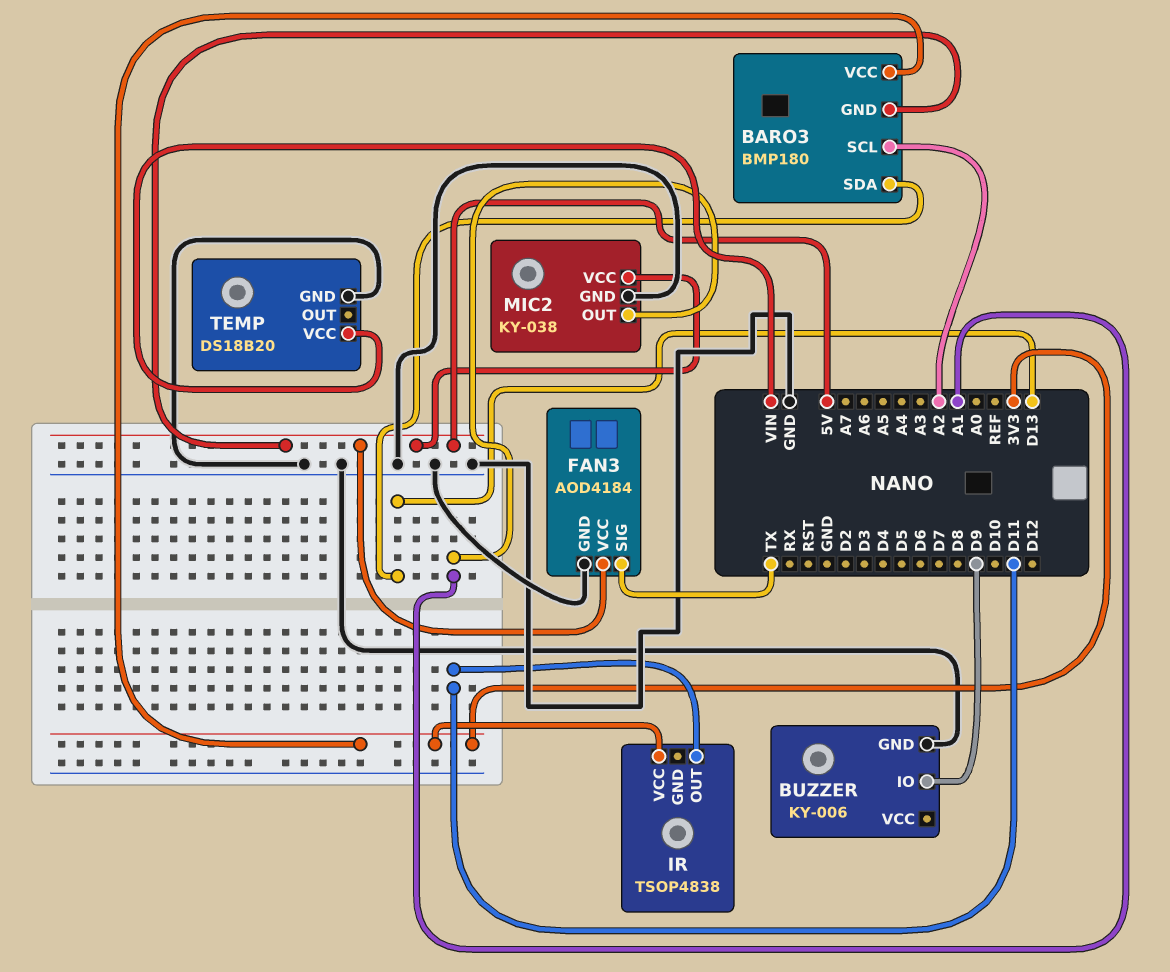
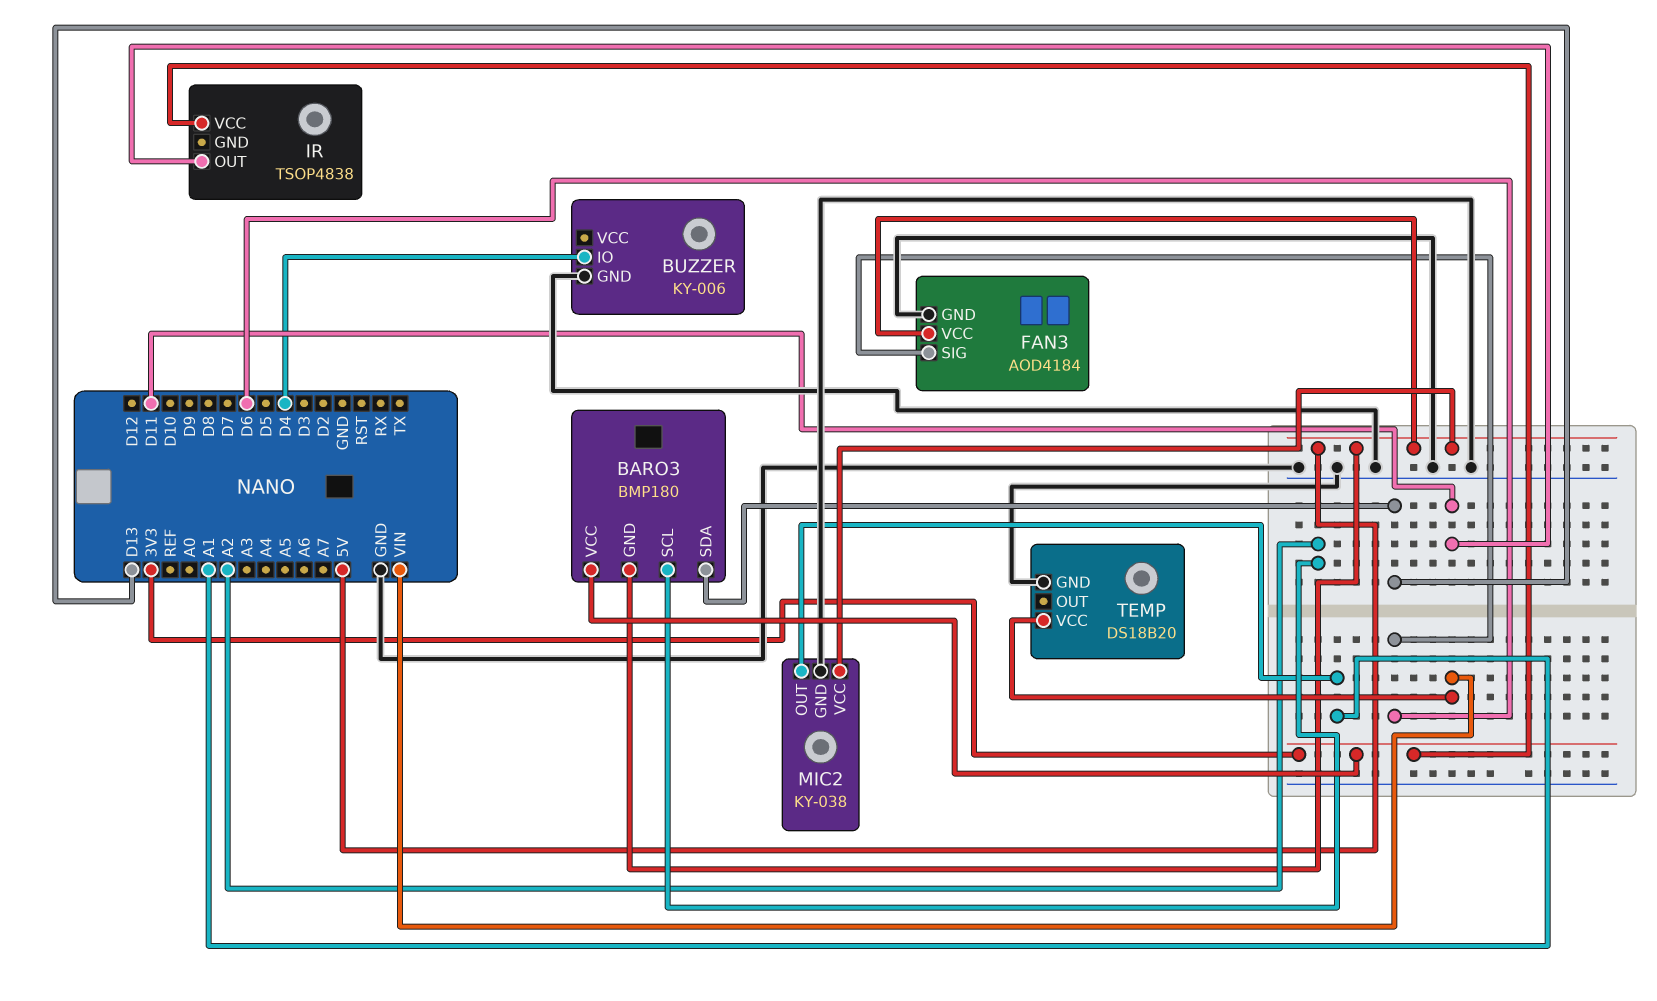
BUZZER pin IO: D9 -> D4
FAN3 pin SIG: TX -> D6

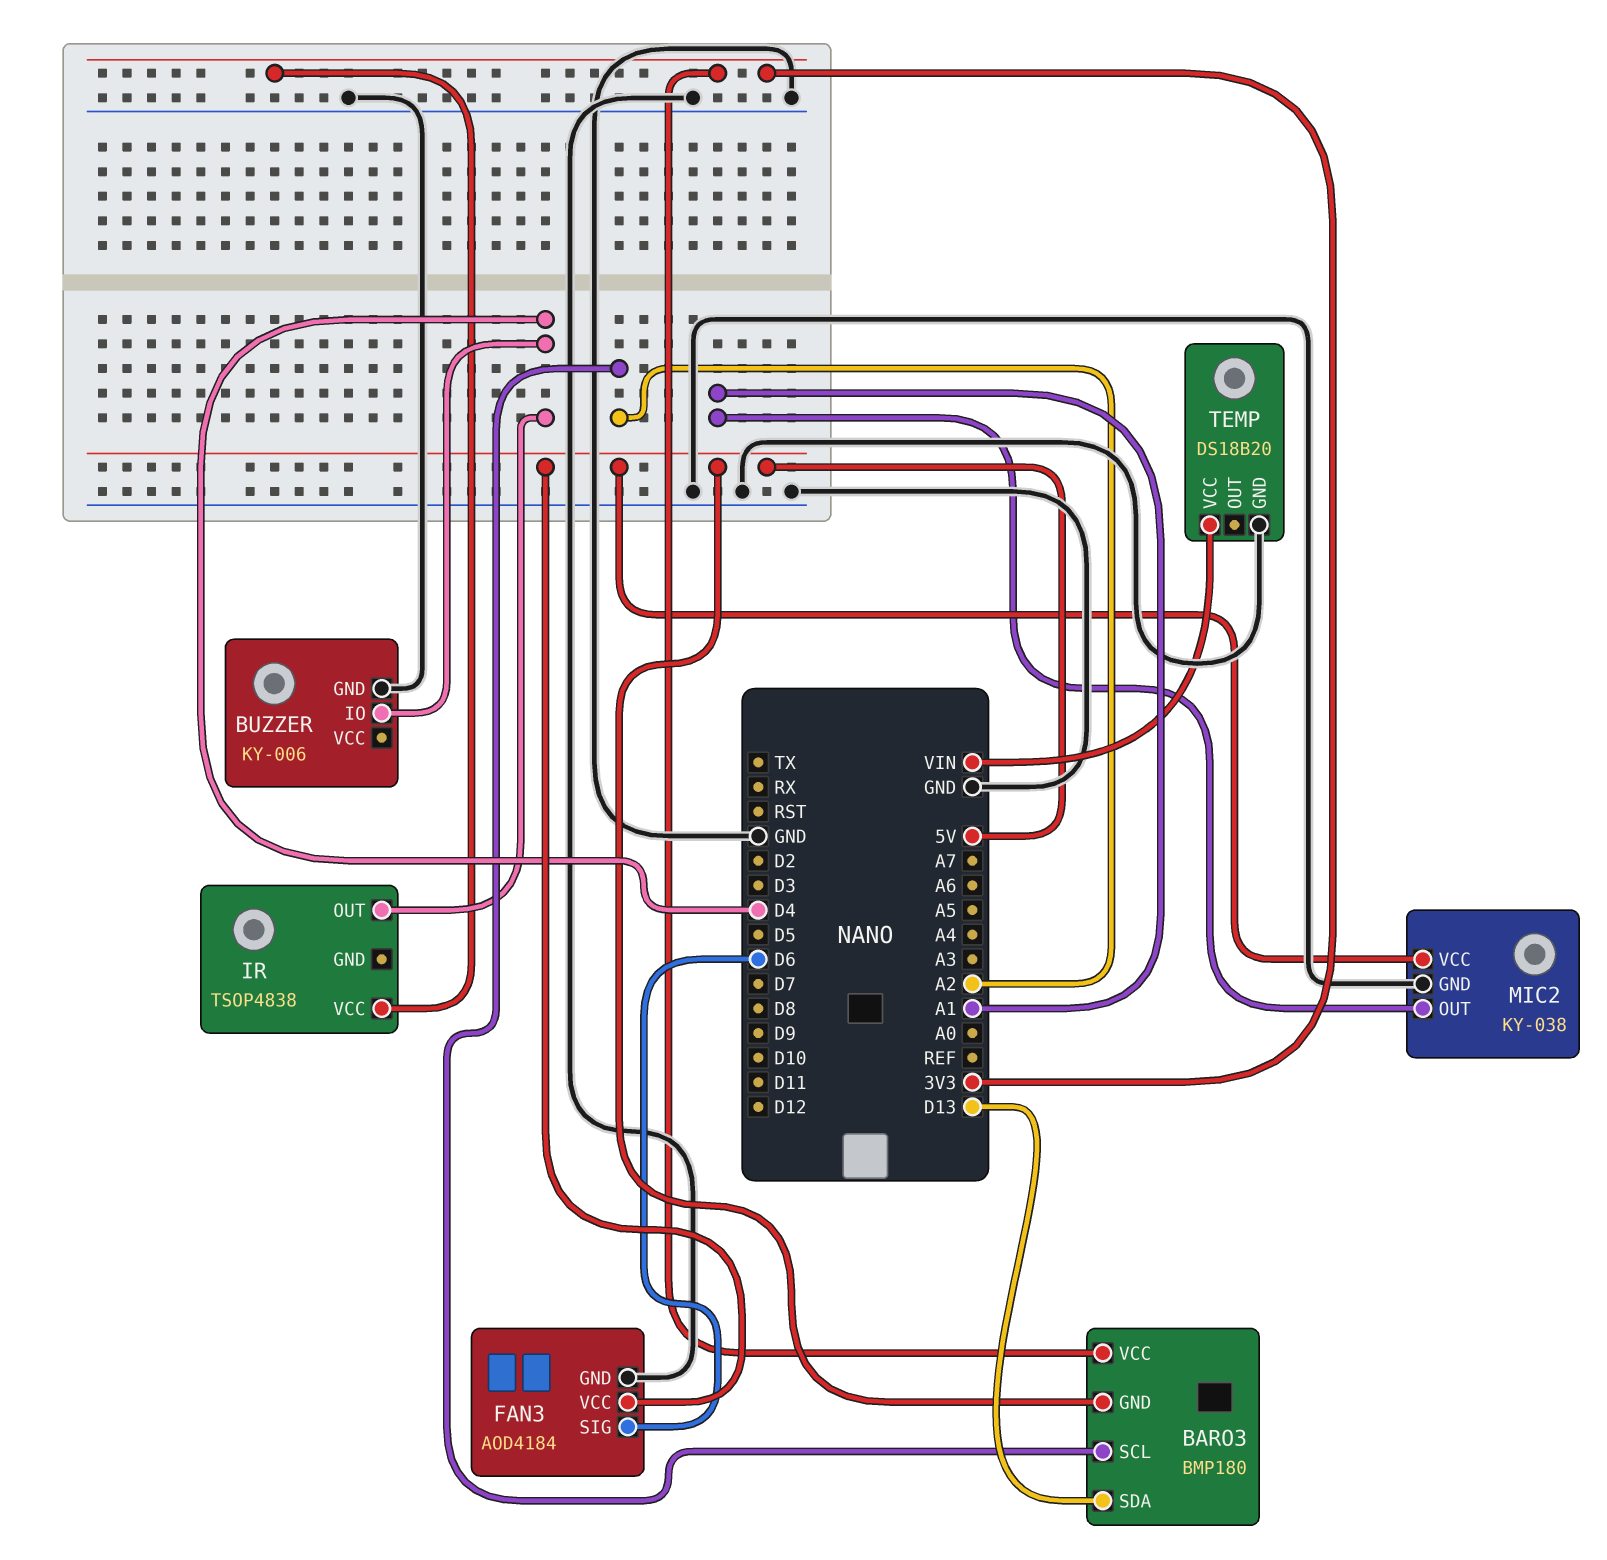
IR pin OUT: D11 -> D4

